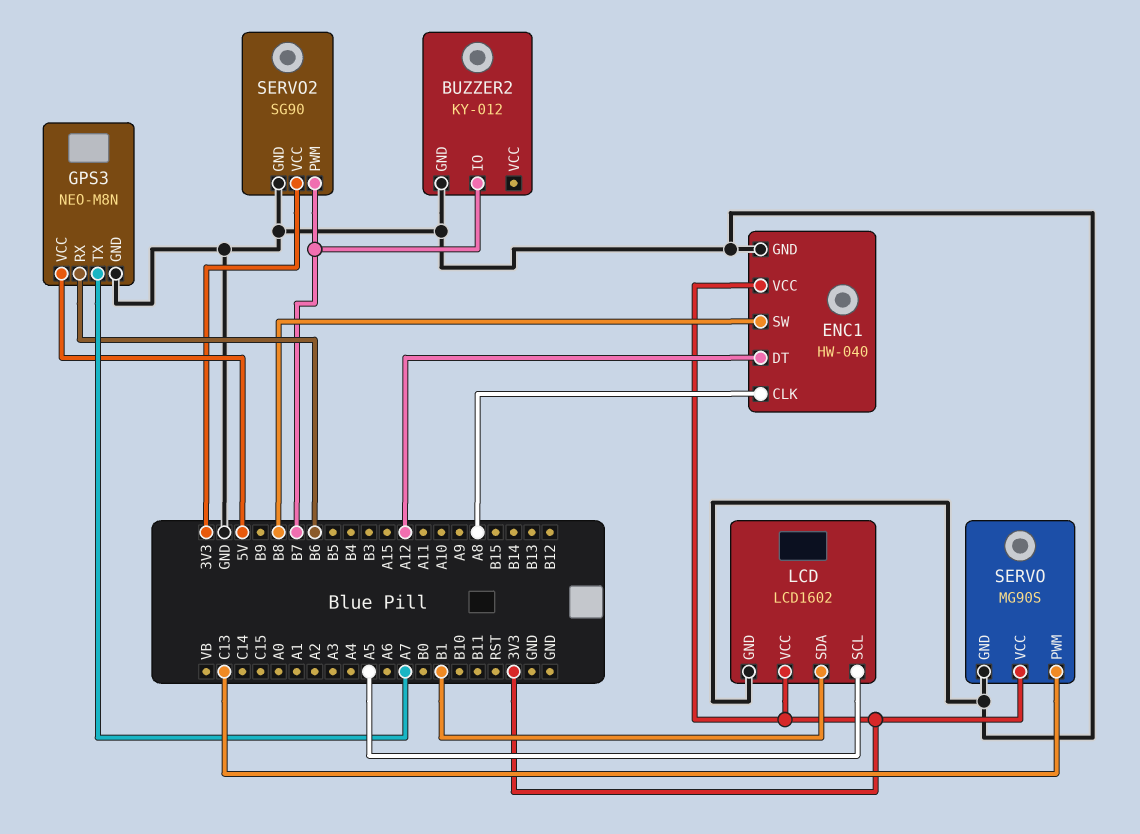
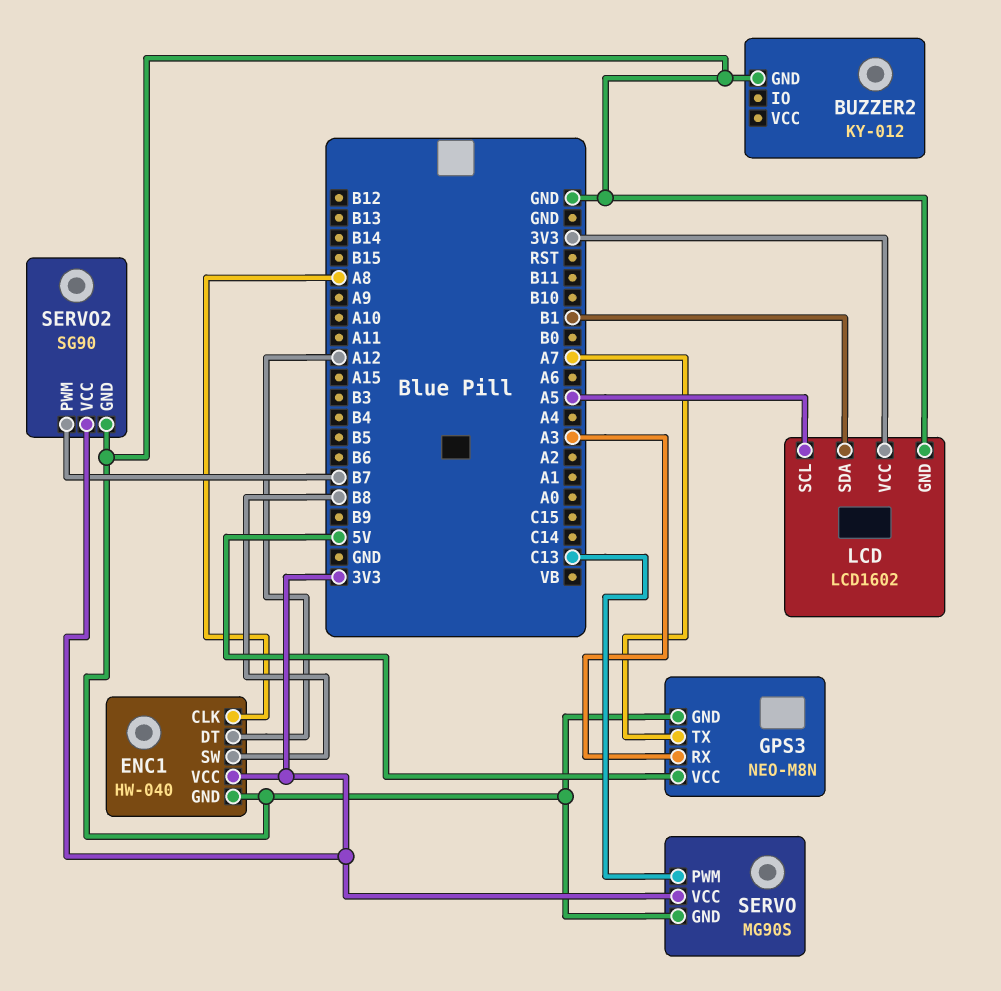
BUZZER2 pin IO: B7 -> none
GPS3 pin RX: B6 -> A3

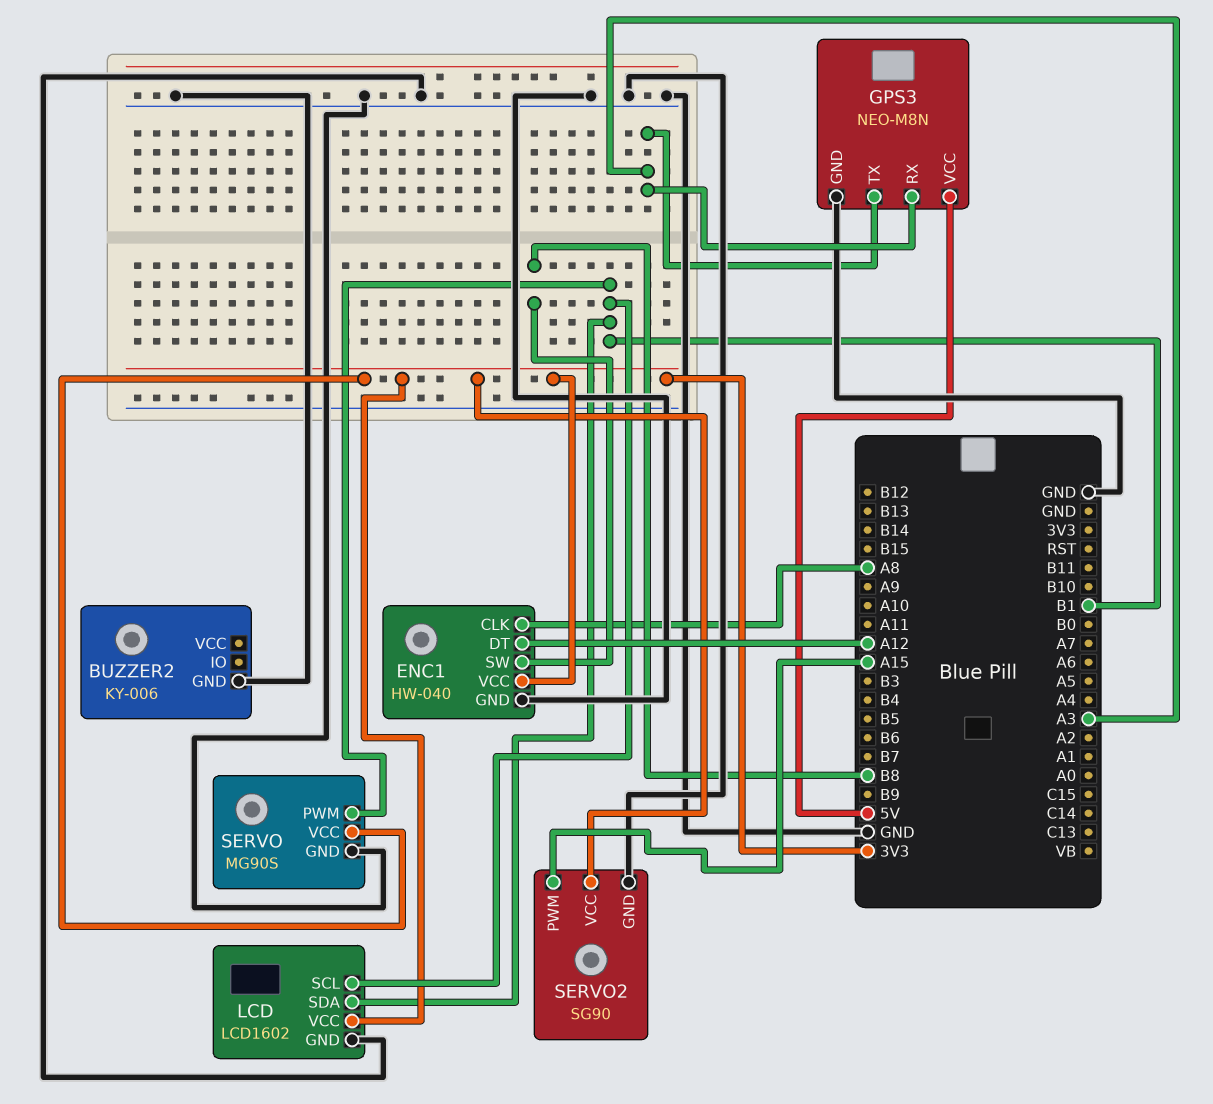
BUZZER2: KY-012 -> KY-006
GPS3 pin TX: A7 -> A3
LCD pin SCL: A5 -> B1
SERVO pin PWM: C13 -> B1
SERVO2 pin PWM: B7 -> A15

